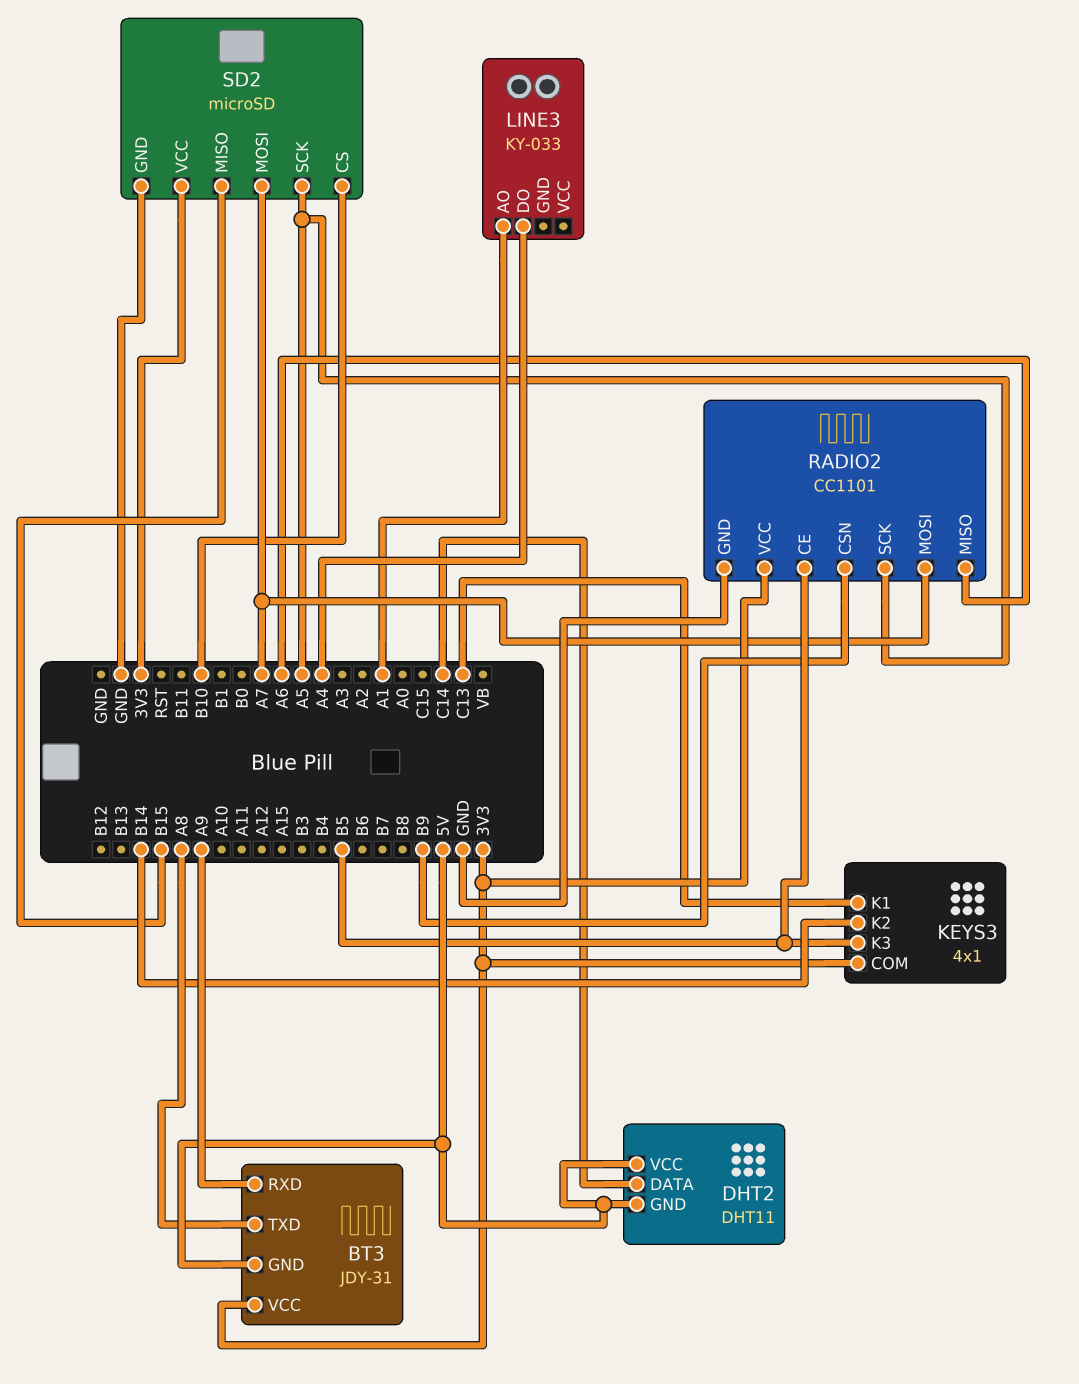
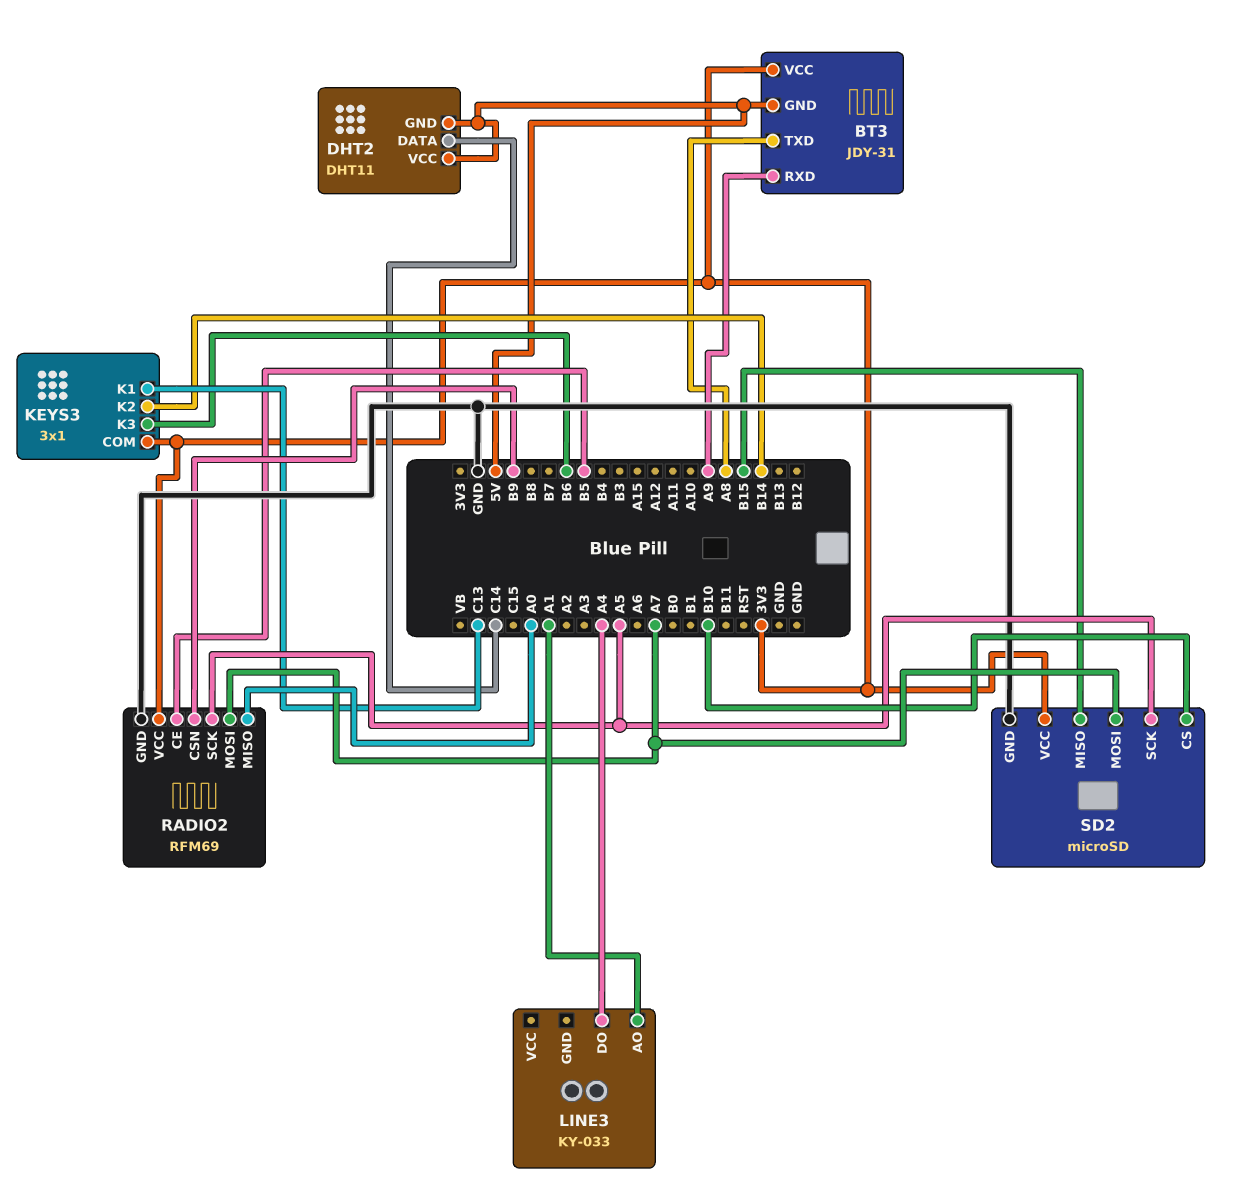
KEYS3: 4x1 -> 3x1
KEYS3 pin K3: B5 -> B6
RADIO2: CC1101 -> RFM69
RADIO2 pin MISO: A6 -> A0

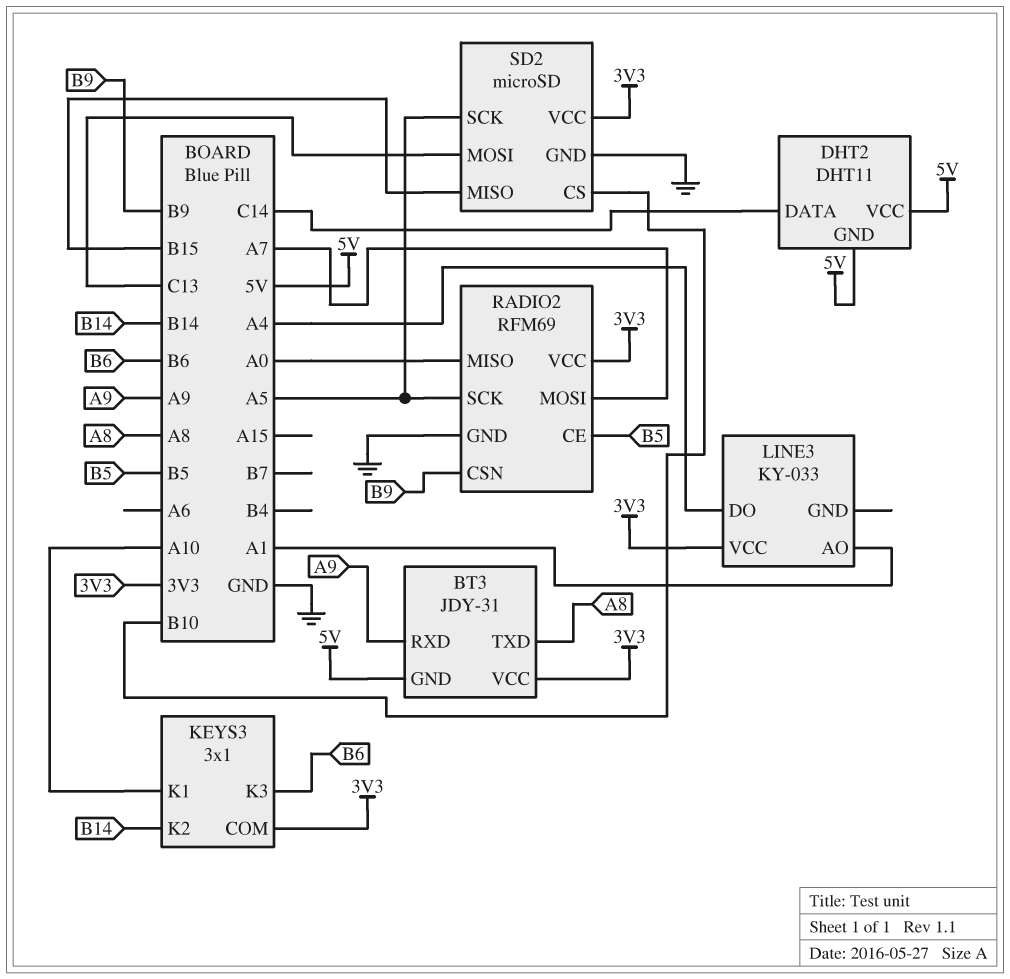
KEYS3 pin K1: C13 -> A10
LINE3 pin VCC: none -> 3V3
SD2 pin MOSI: A7 -> C13

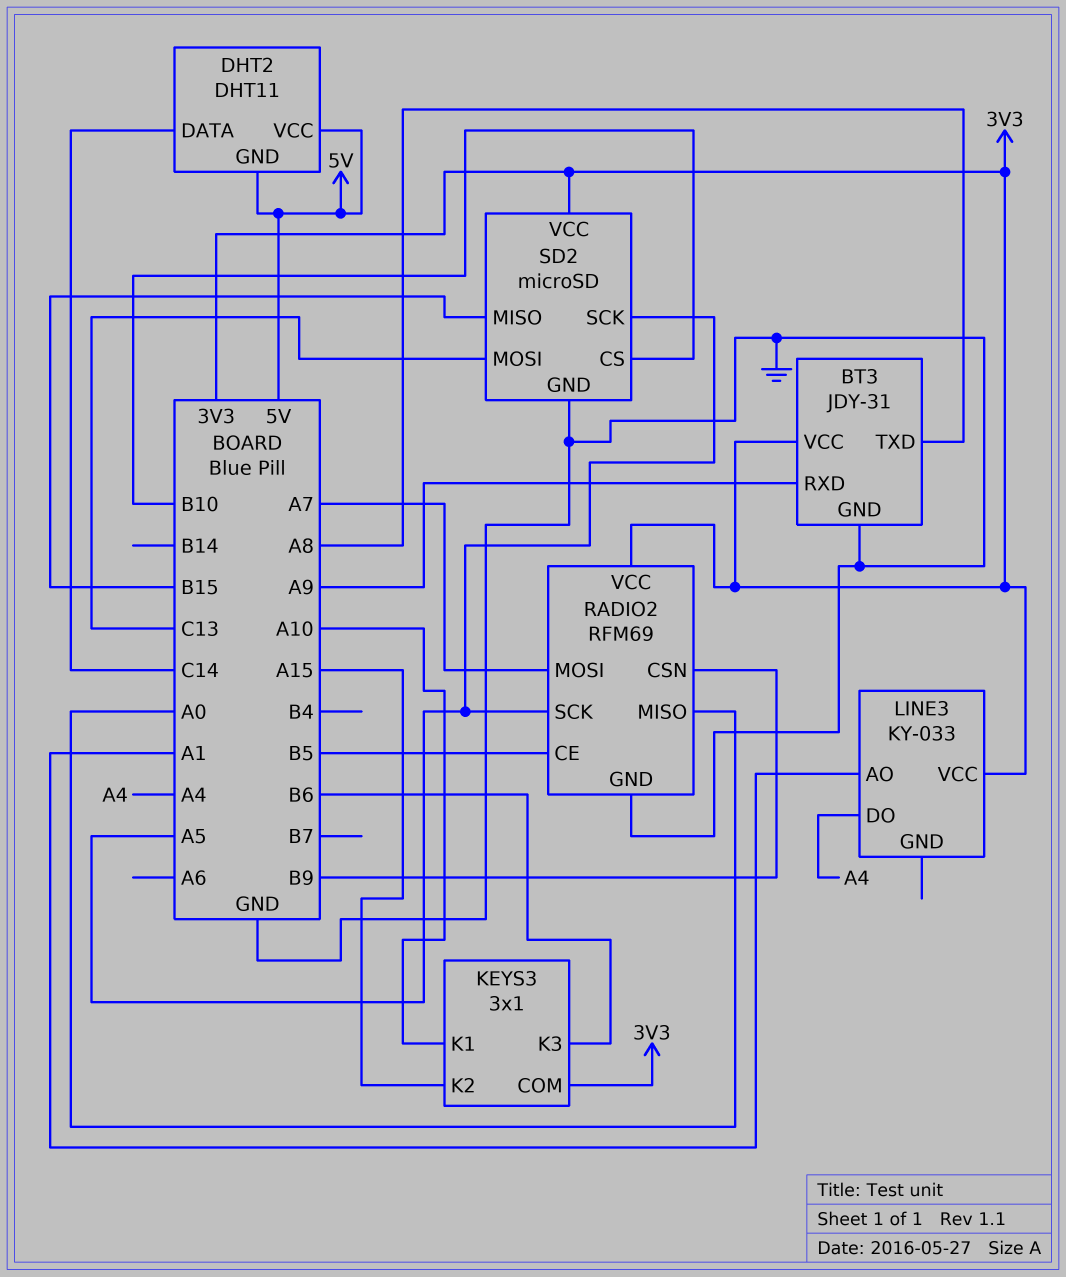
BT3 pin GND: 5V -> GND
KEYS3 pin K2: B14 -> A15

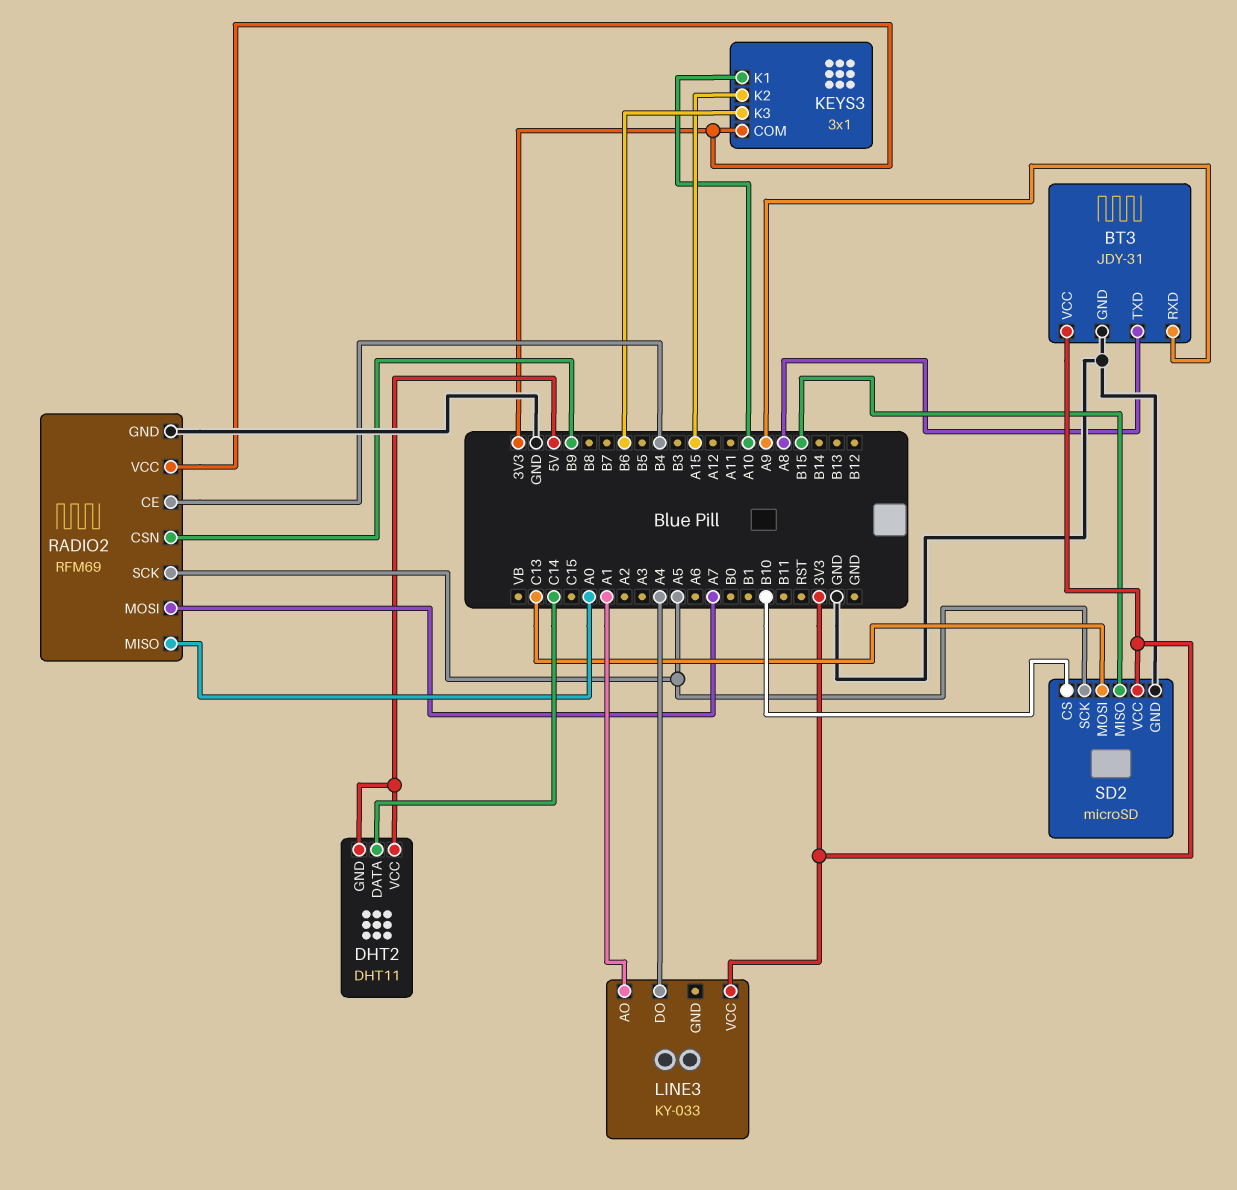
RADIO2 pin CE: B5 -> B4

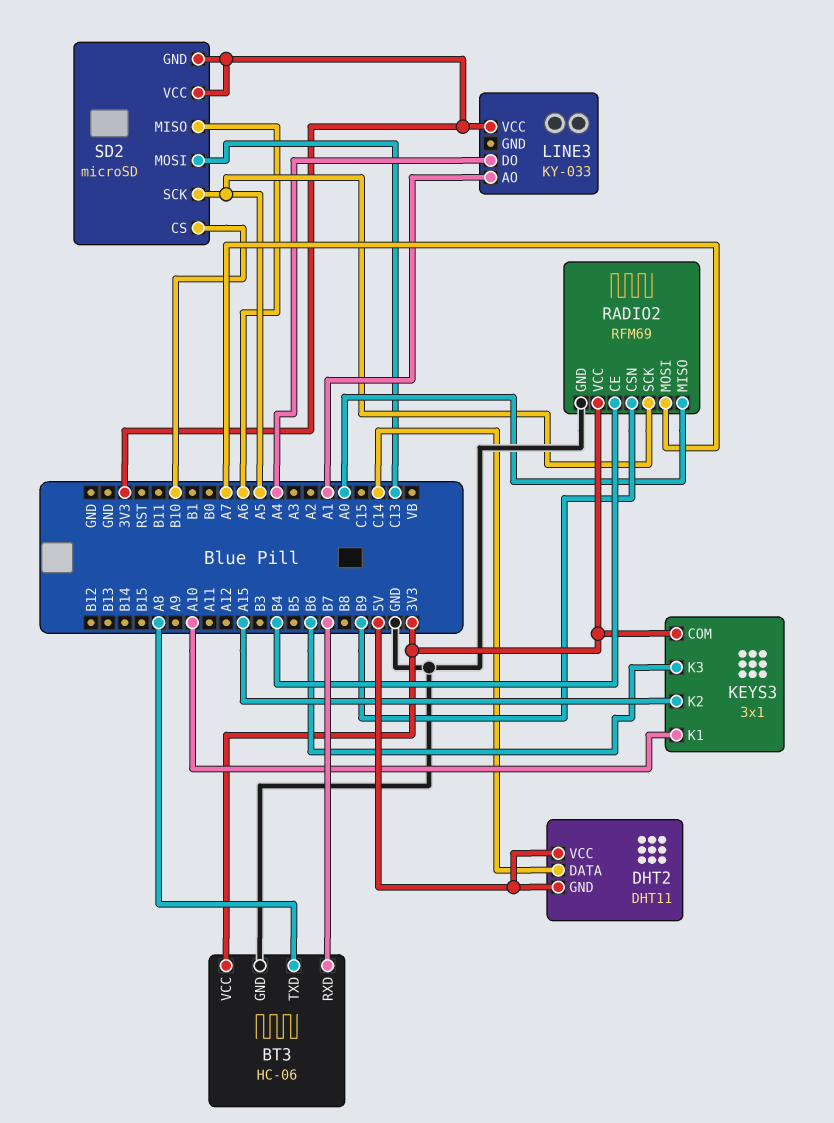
BT3: JDY-31 -> HC-06
BT3 pin RXD: A9 -> B7
SD2 pin GND: GND -> 3V3
SD2 pin MISO: B15 -> A6

